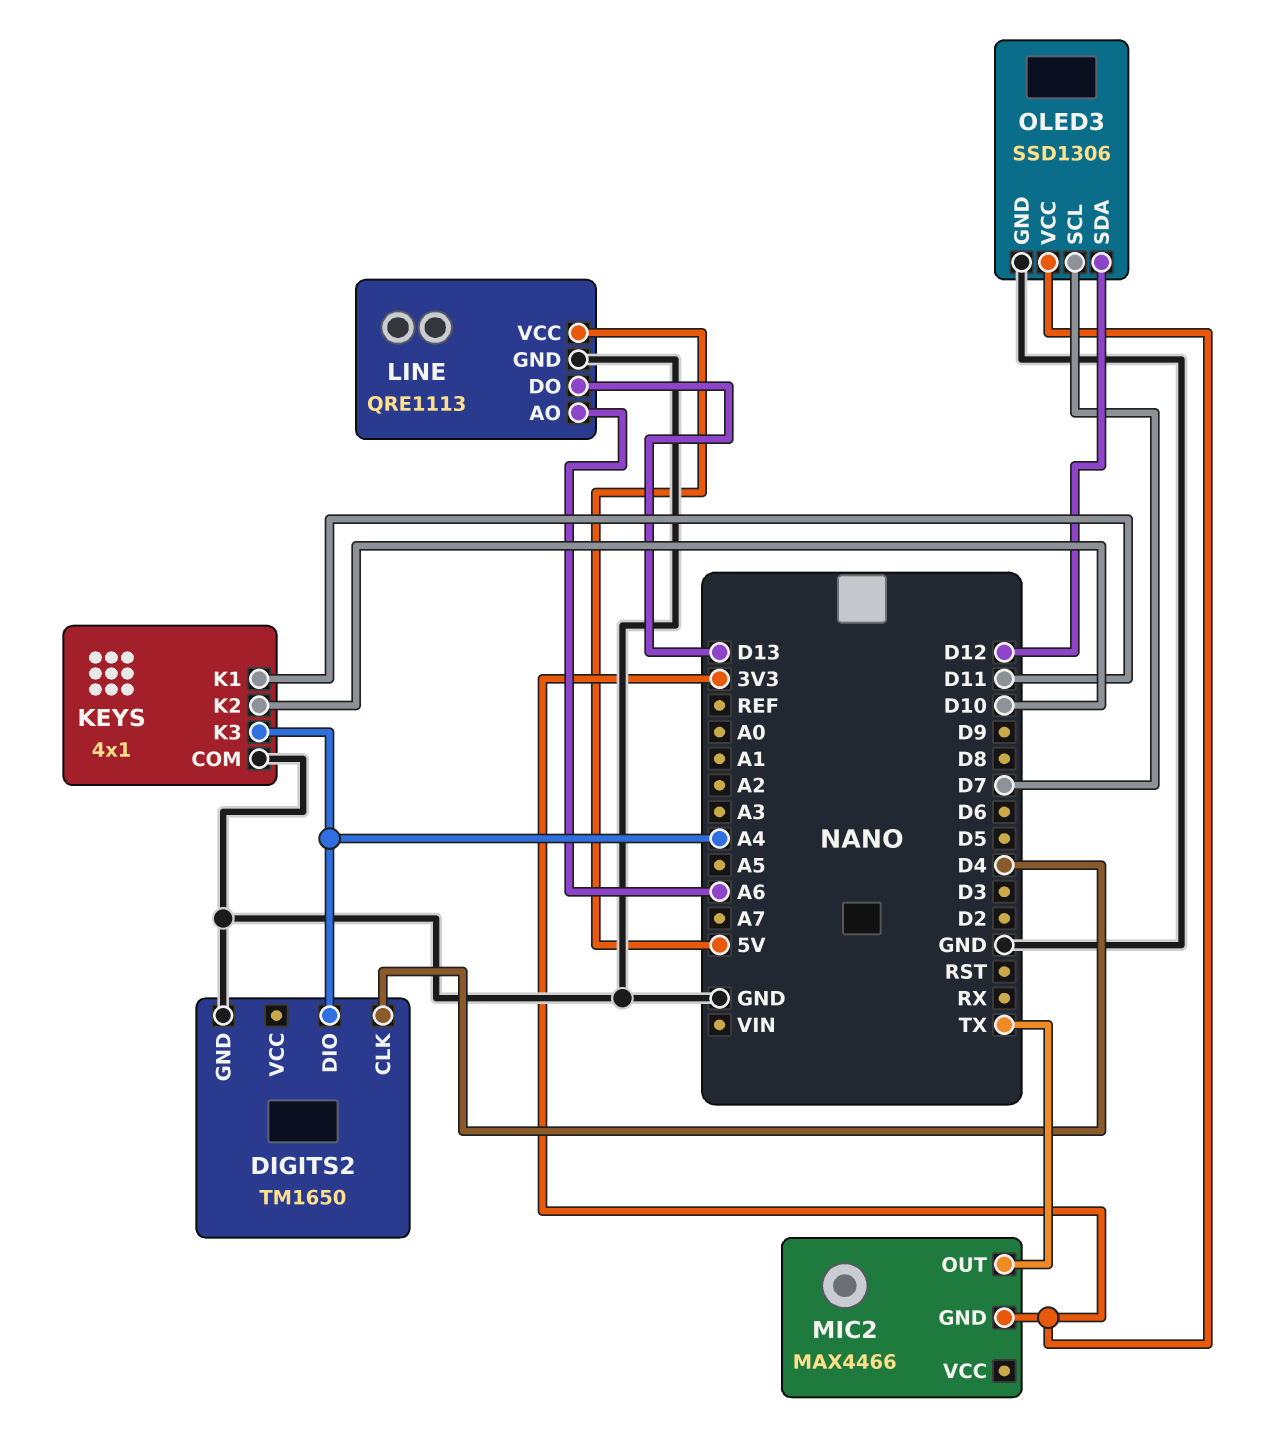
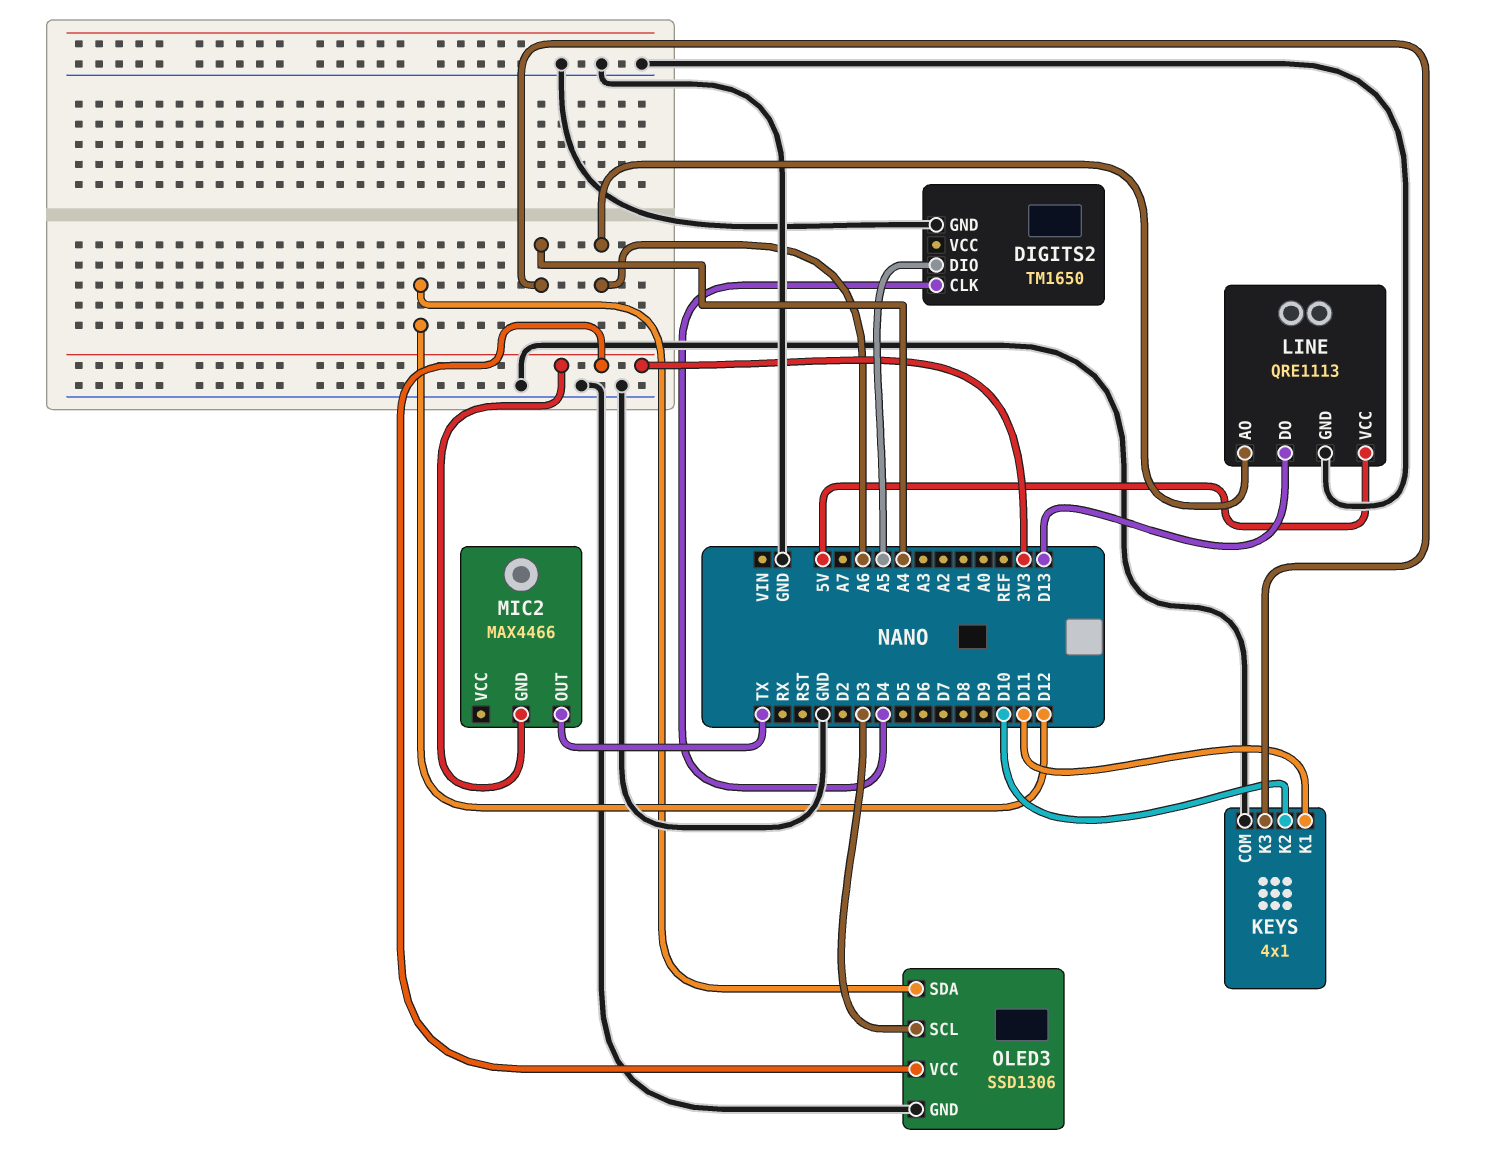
DIGITS2 pin DIO: A4 -> A5
OLED3 pin SCL: D7 -> D3

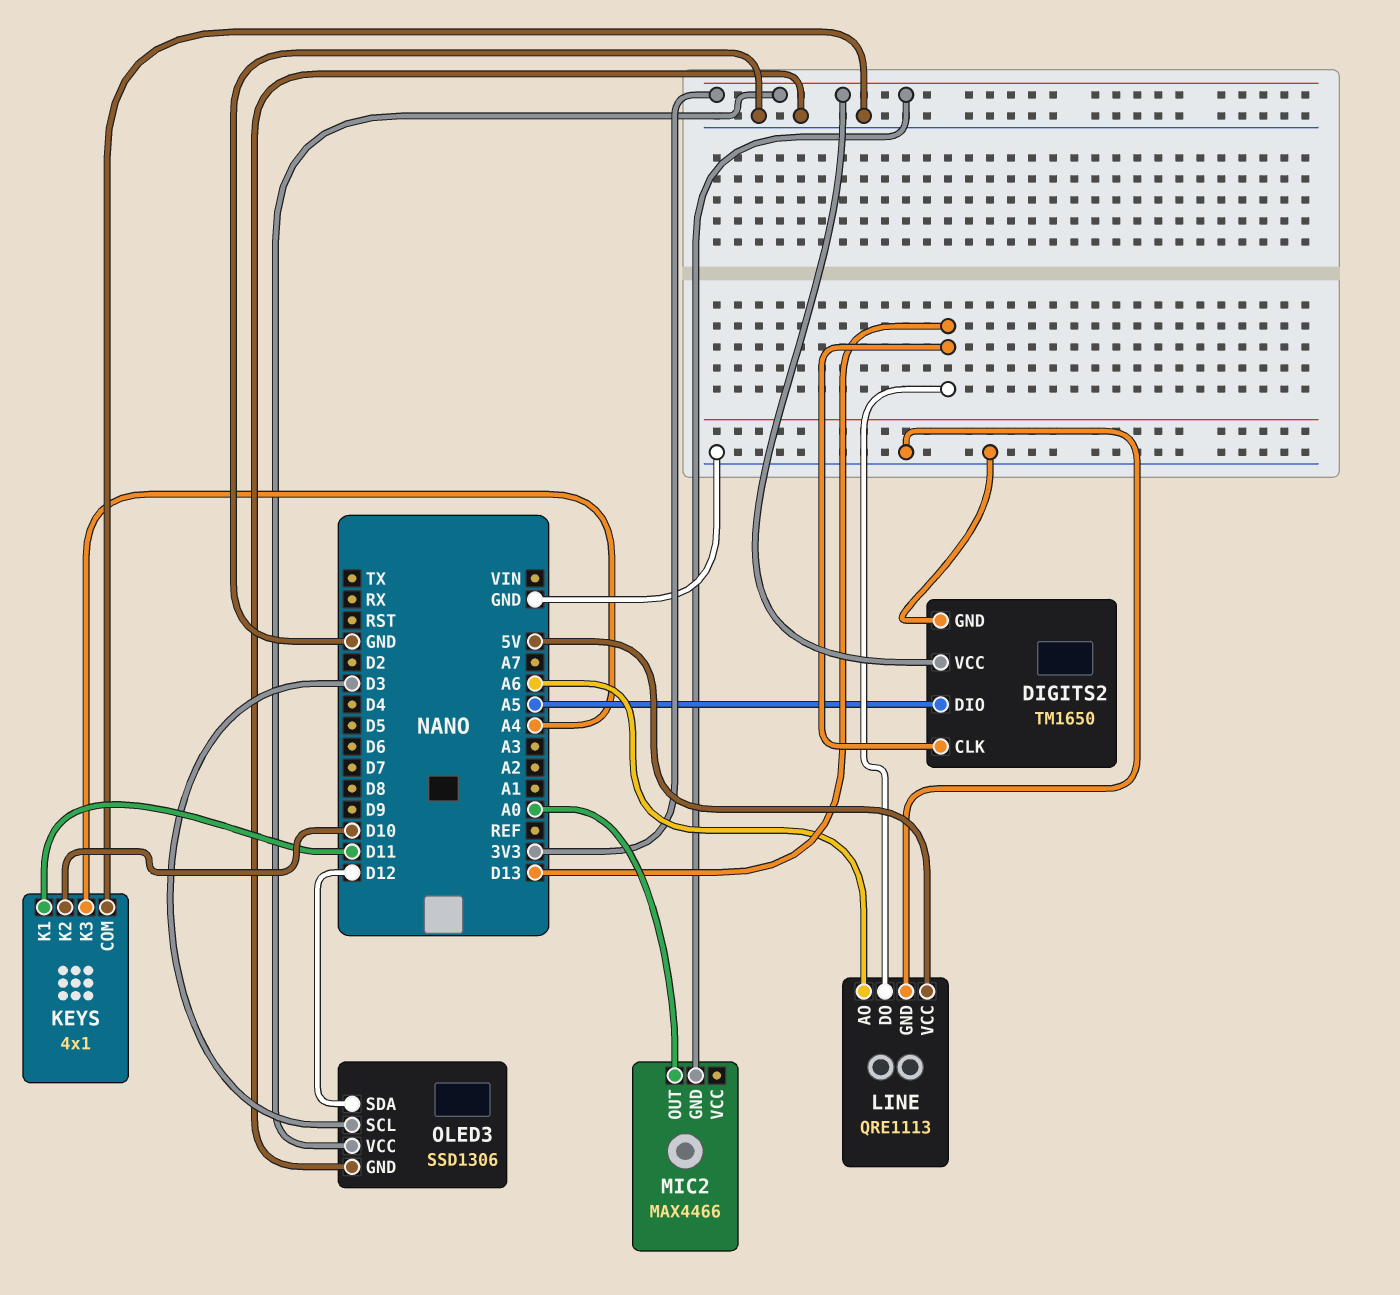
DIGITS2 pin CLK: D4 -> D13
DIGITS2 pin VCC: none -> 3V3
MIC2 pin OUT: TX -> A0

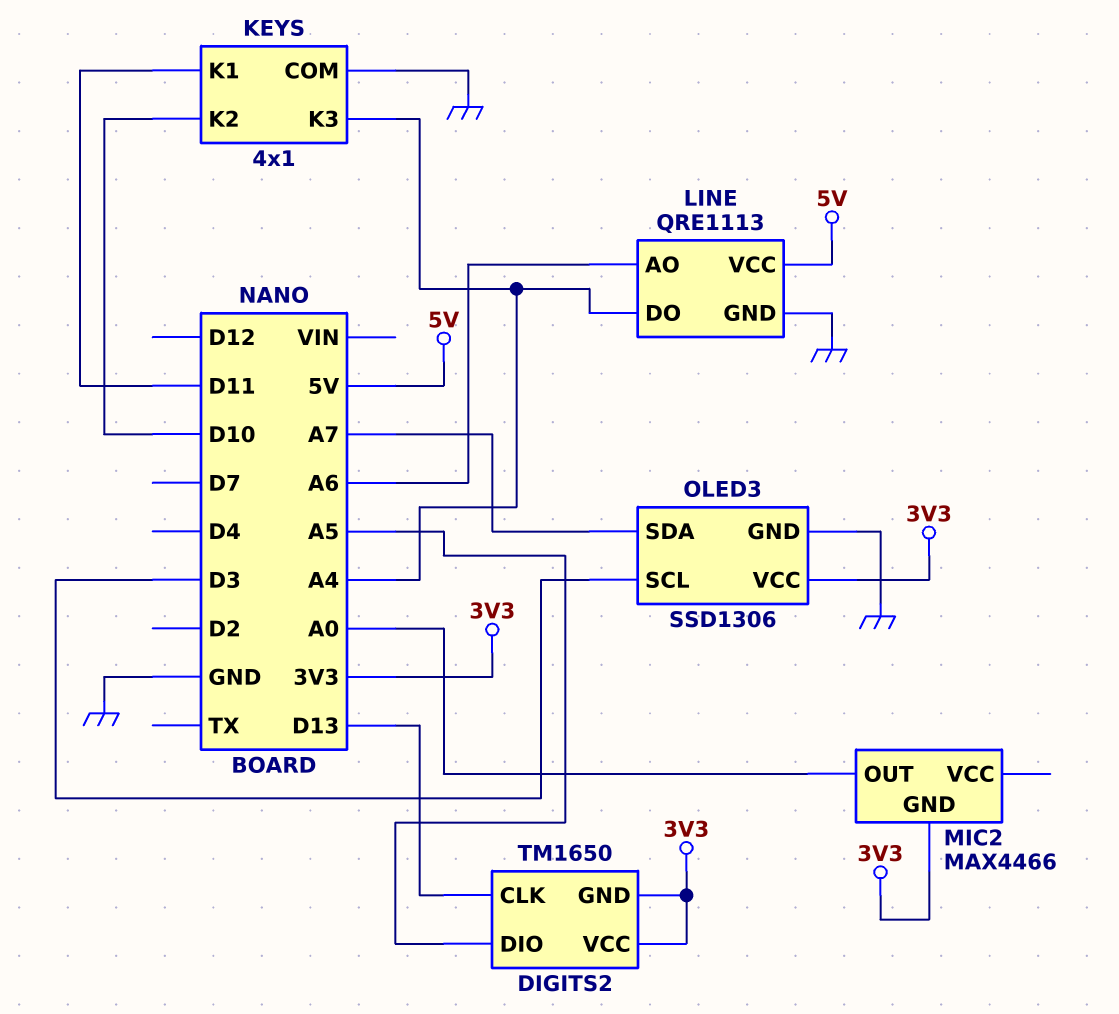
DIGITS2 pin GND: GND -> 3V3
LINE pin DO: D13 -> A4
OLED3 pin SDA: D12 -> A7

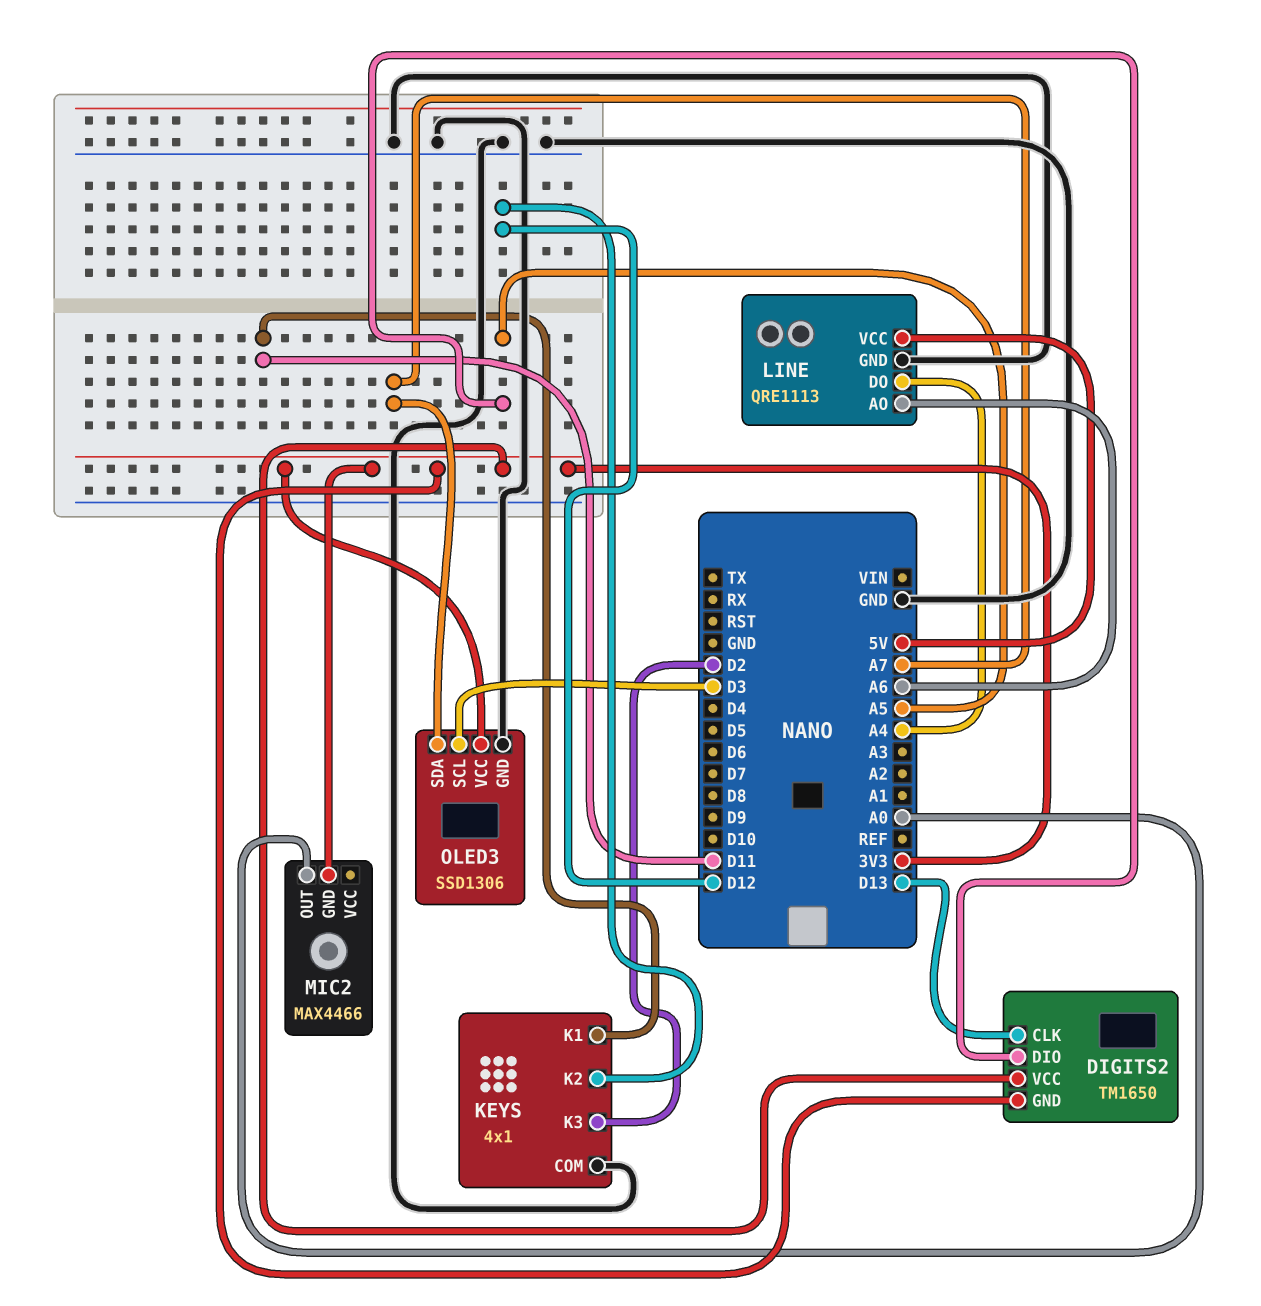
KEYS pin K2: D10 -> D12
KEYS pin K3: A4 -> D2

